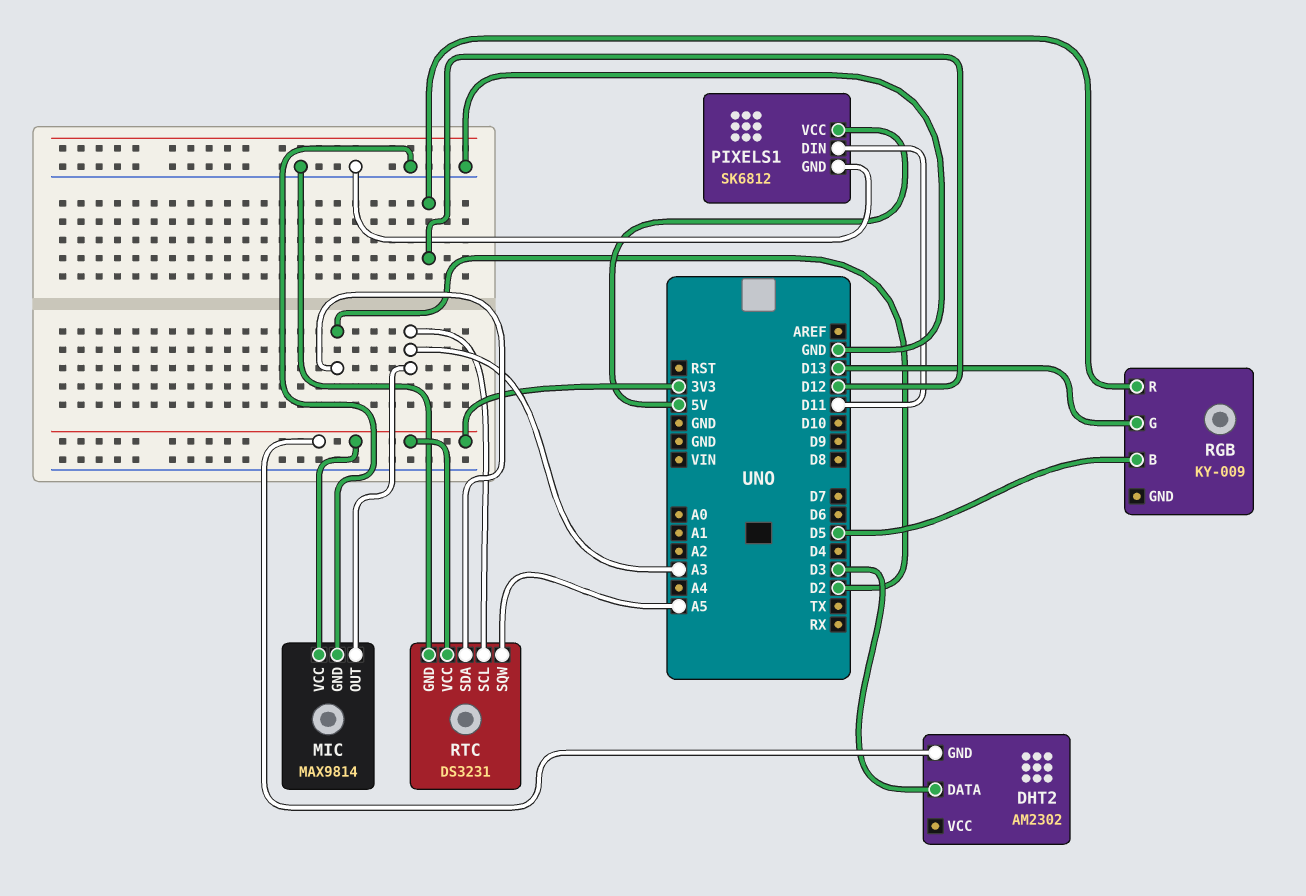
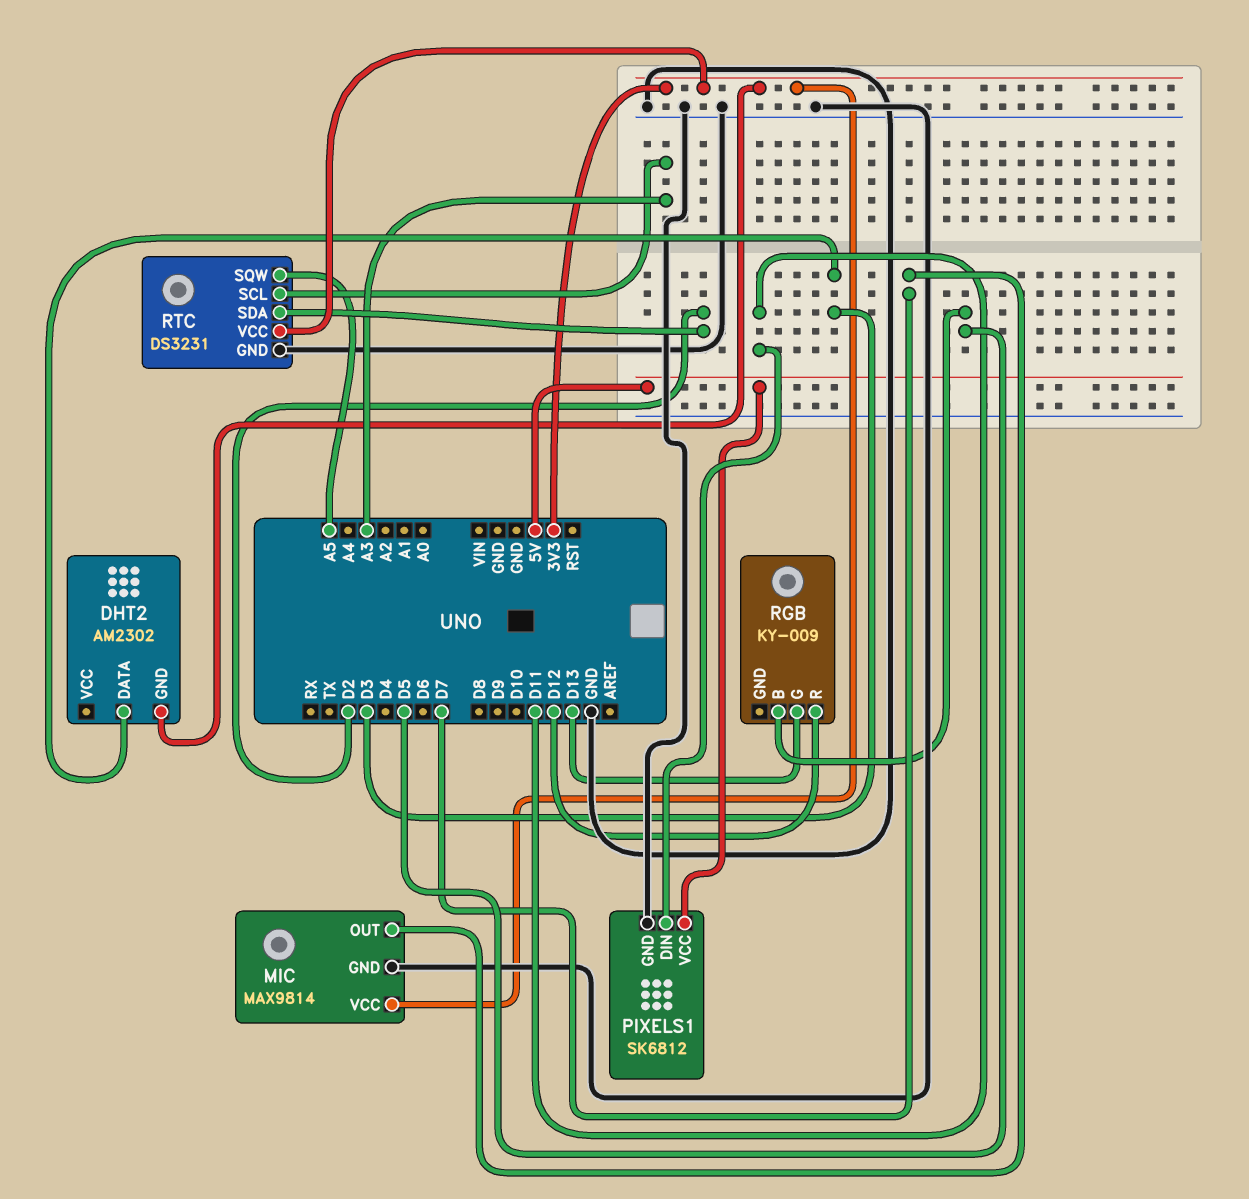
MIC pin OUT: A3 -> D7

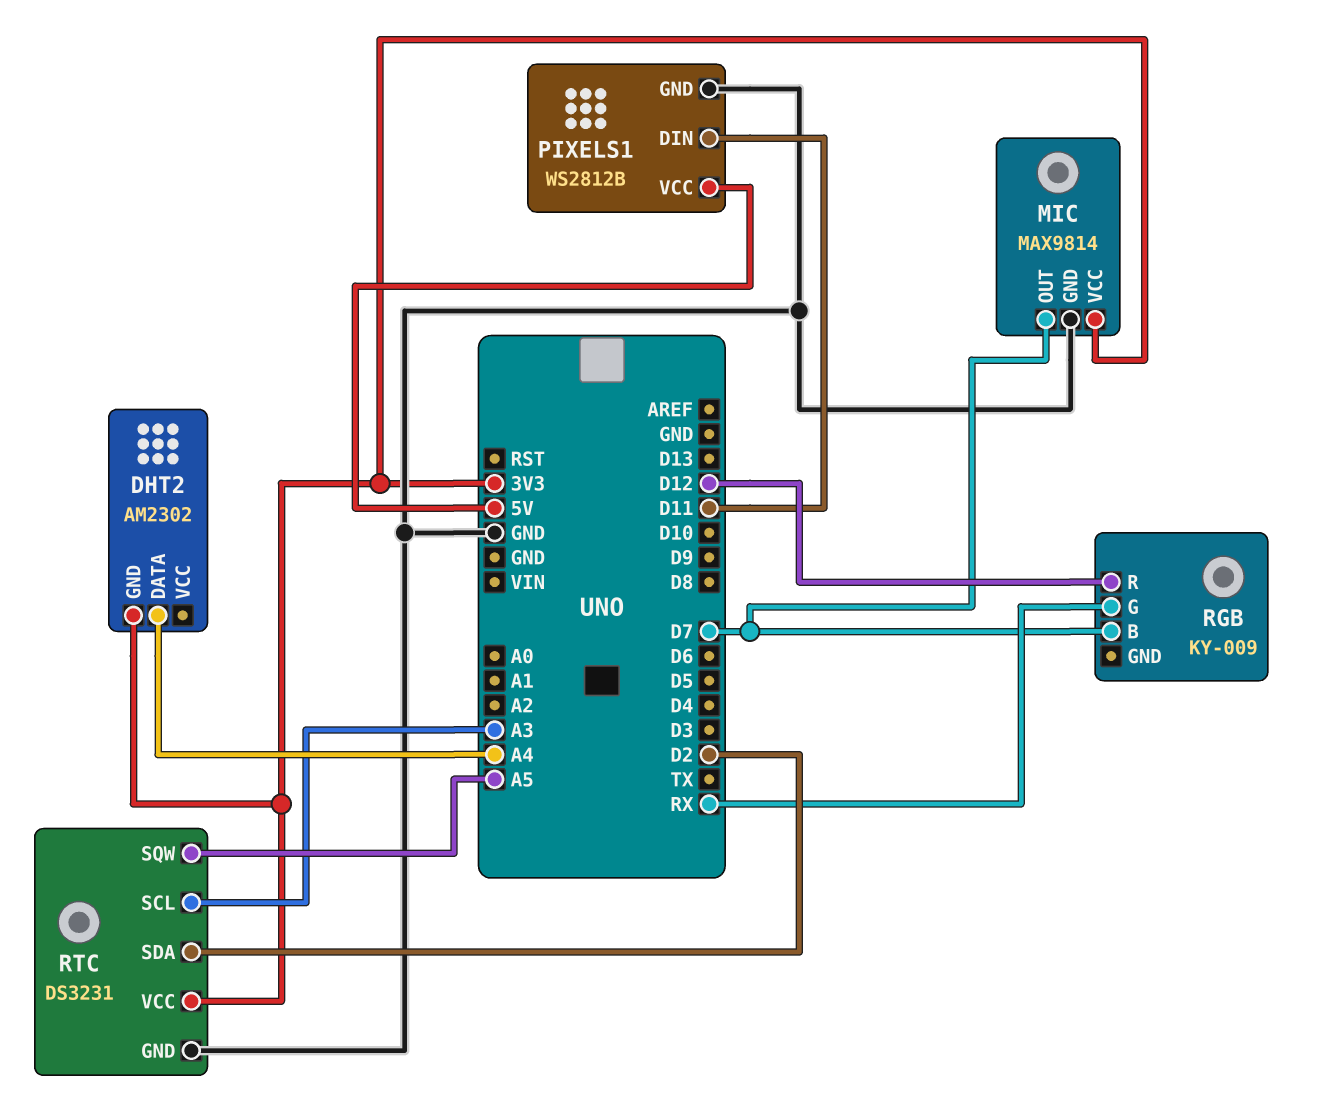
DHT2 pin DATA: D3 -> A4
PIXELS1: SK6812 -> WS2812B
RGB pin B: D5 -> D7
RGB pin G: D13 -> RX

